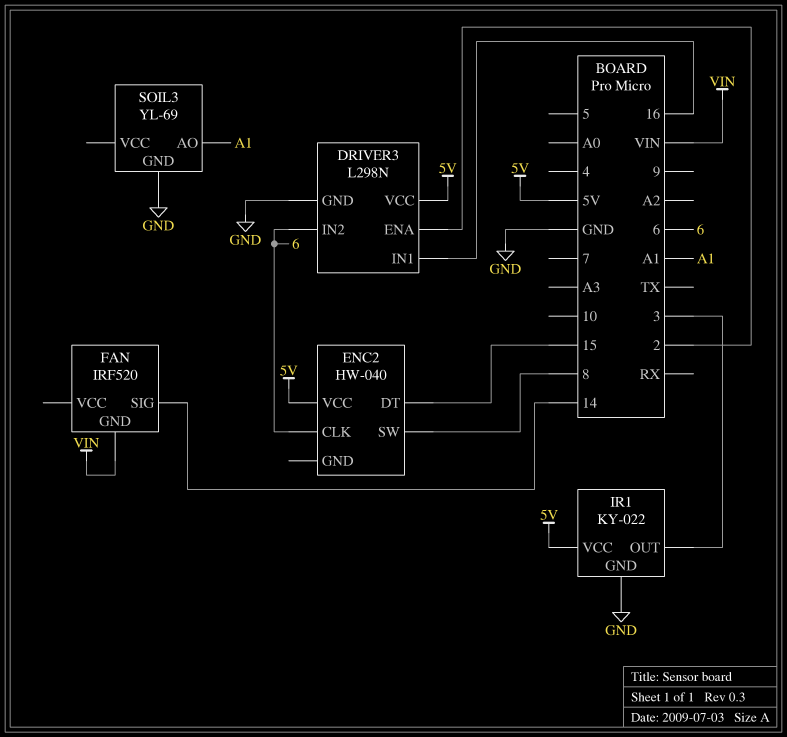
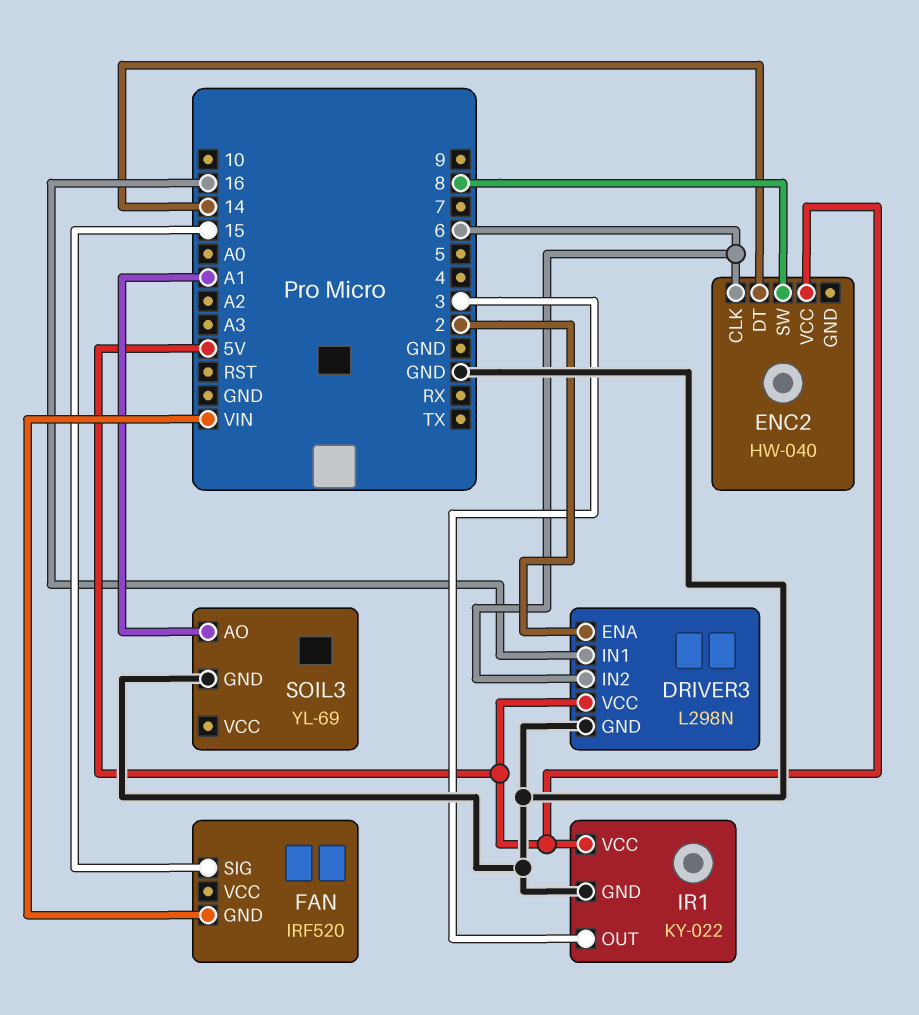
ENC2 pin DT: 15 -> 14
FAN pin SIG: 14 -> 15

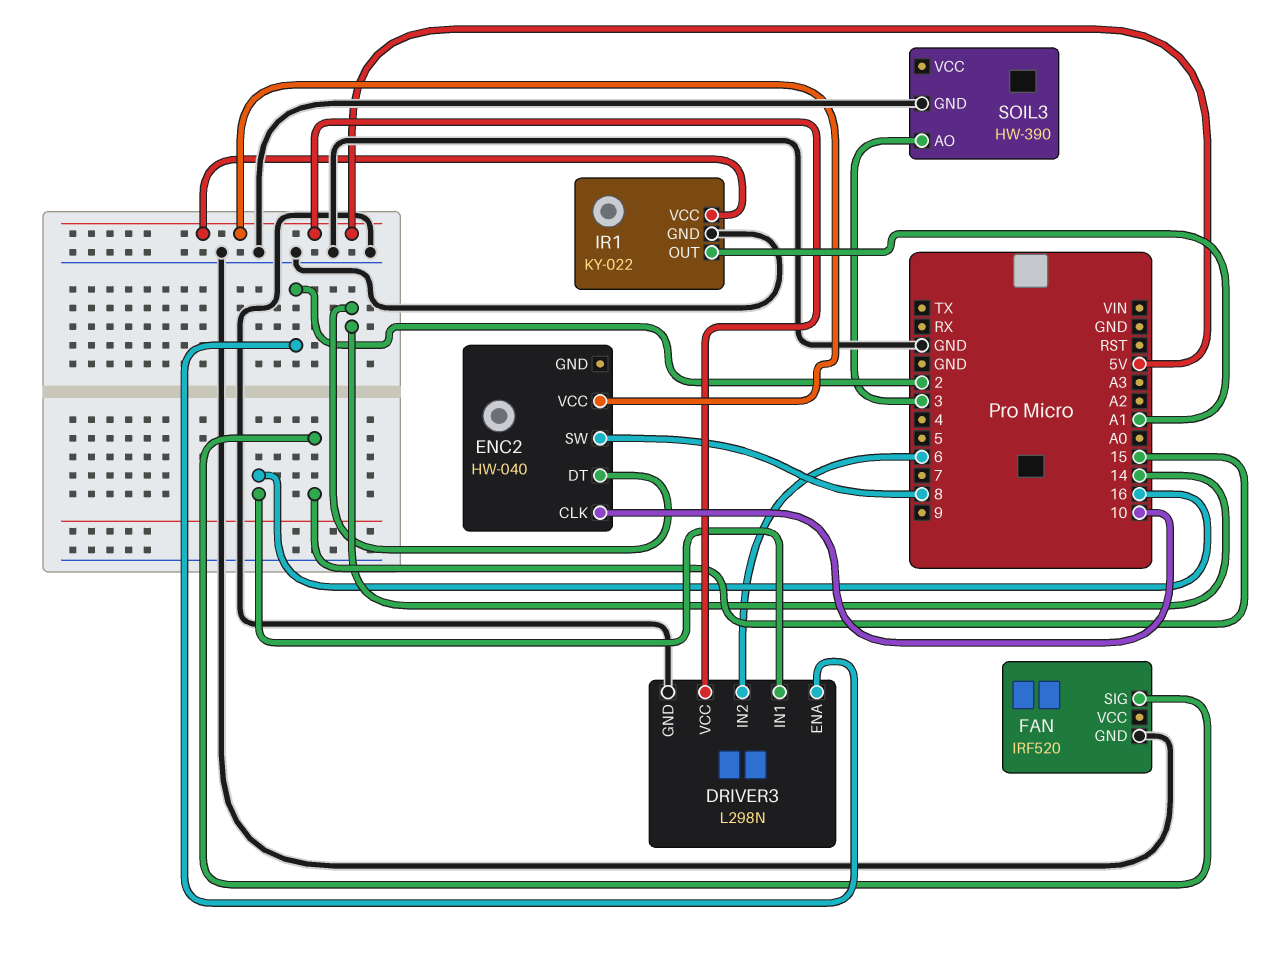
ENC2 pin CLK: 6 -> 10
FAN pin GND: VIN -> GND
IR1 pin OUT: 3 -> A1
SOIL3: YL-69 -> HW-390
SOIL3 pin AO: A1 -> 3

